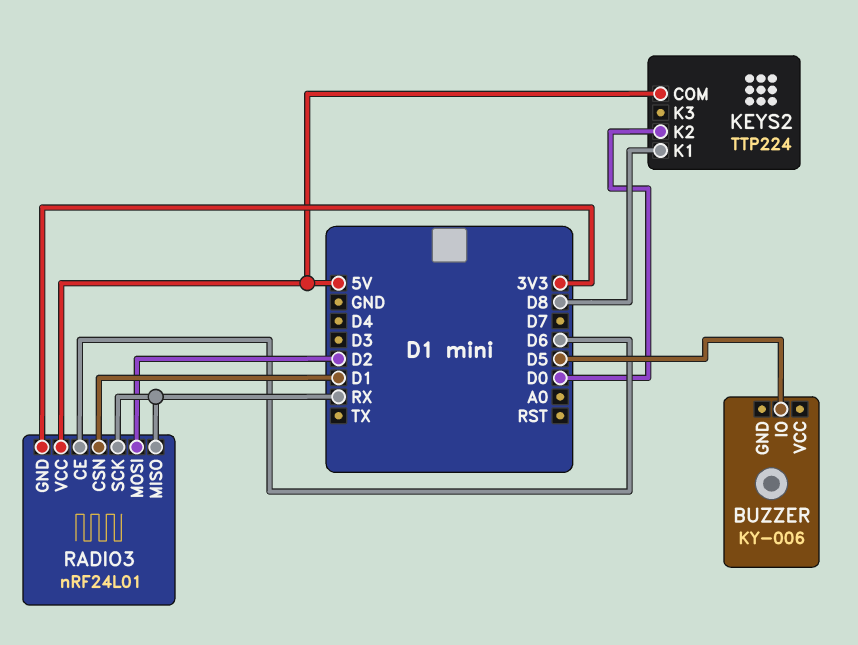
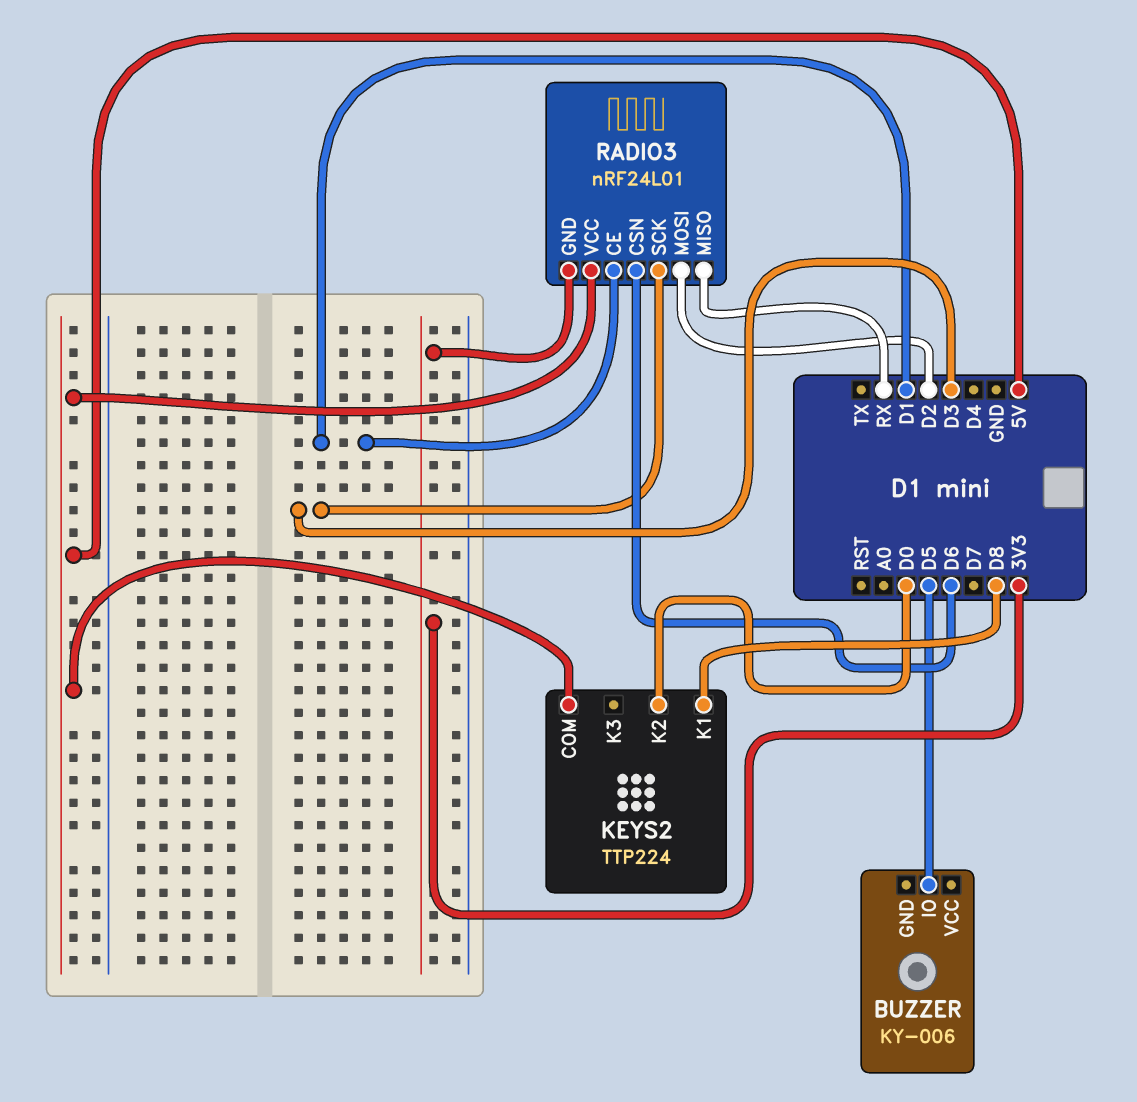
RADIO3 pin CE: D6 -> D1
RADIO3 pin CSN: D1 -> D6
RADIO3 pin SCK: RX -> D3

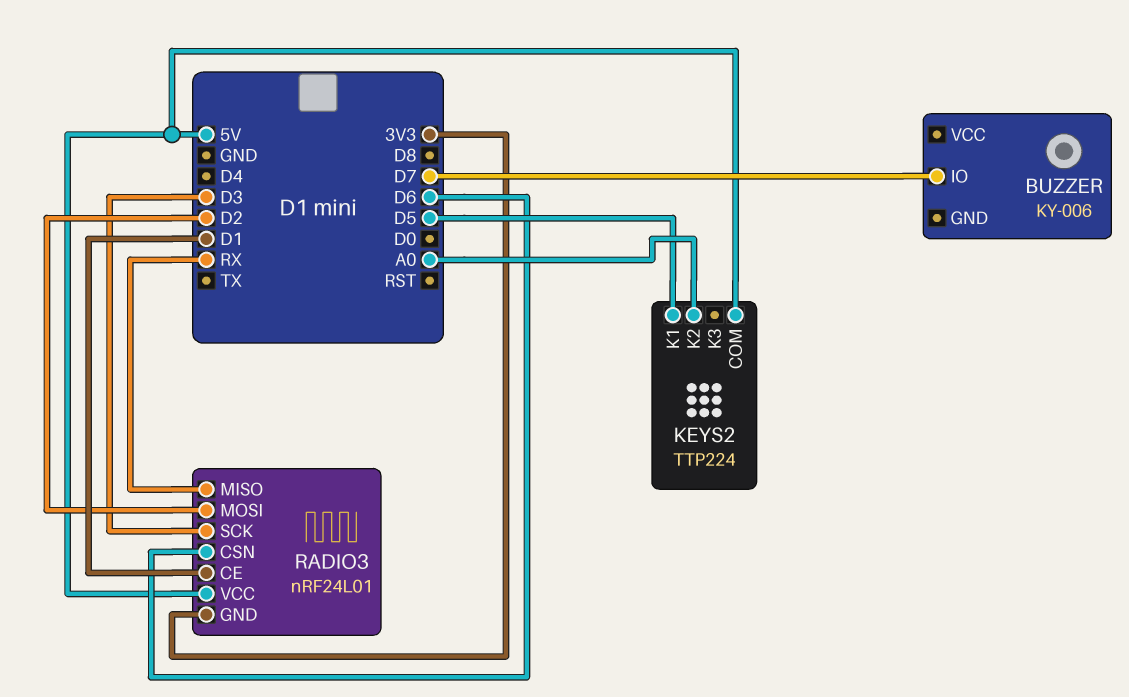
BUZZER pin IO: D5 -> D7
KEYS2 pin K1: D8 -> D5
KEYS2 pin K2: D0 -> A0

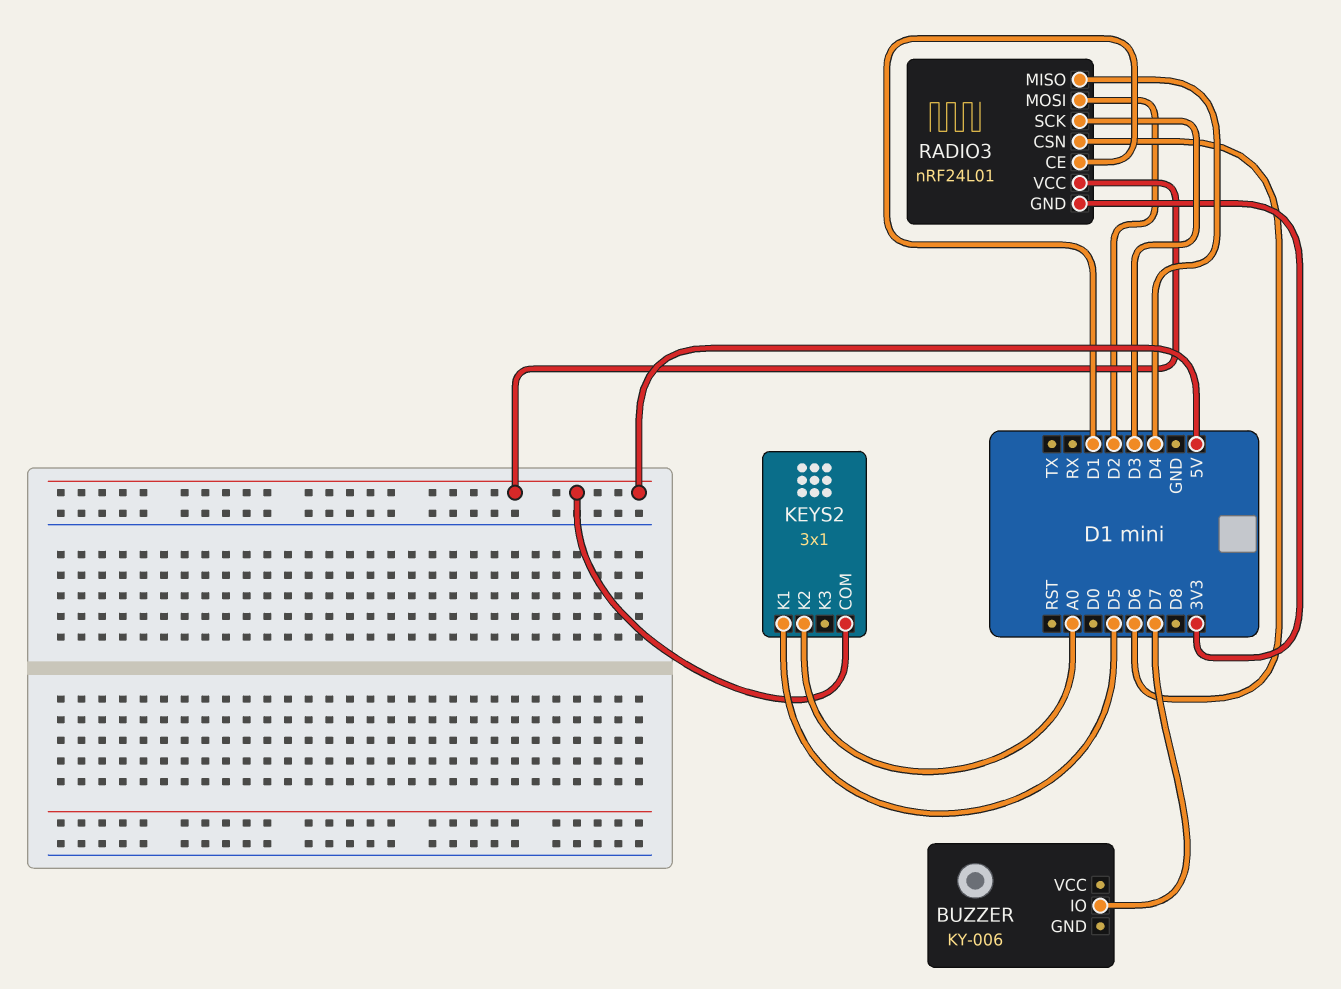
KEYS2: TTP224 -> 3x1
RADIO3 pin MISO: RX -> D4

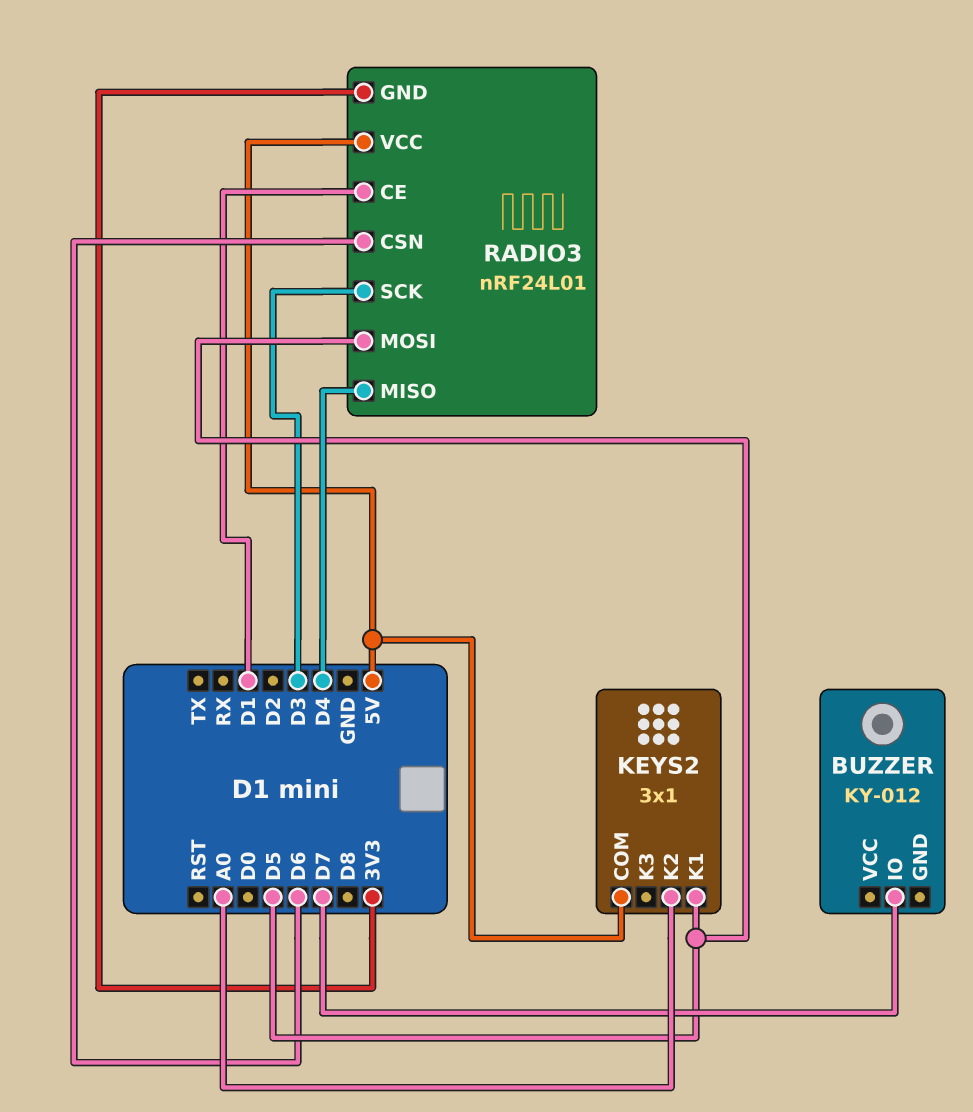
BUZZER: KY-006 -> KY-012
RADIO3 pin MOSI: D2 -> D5

